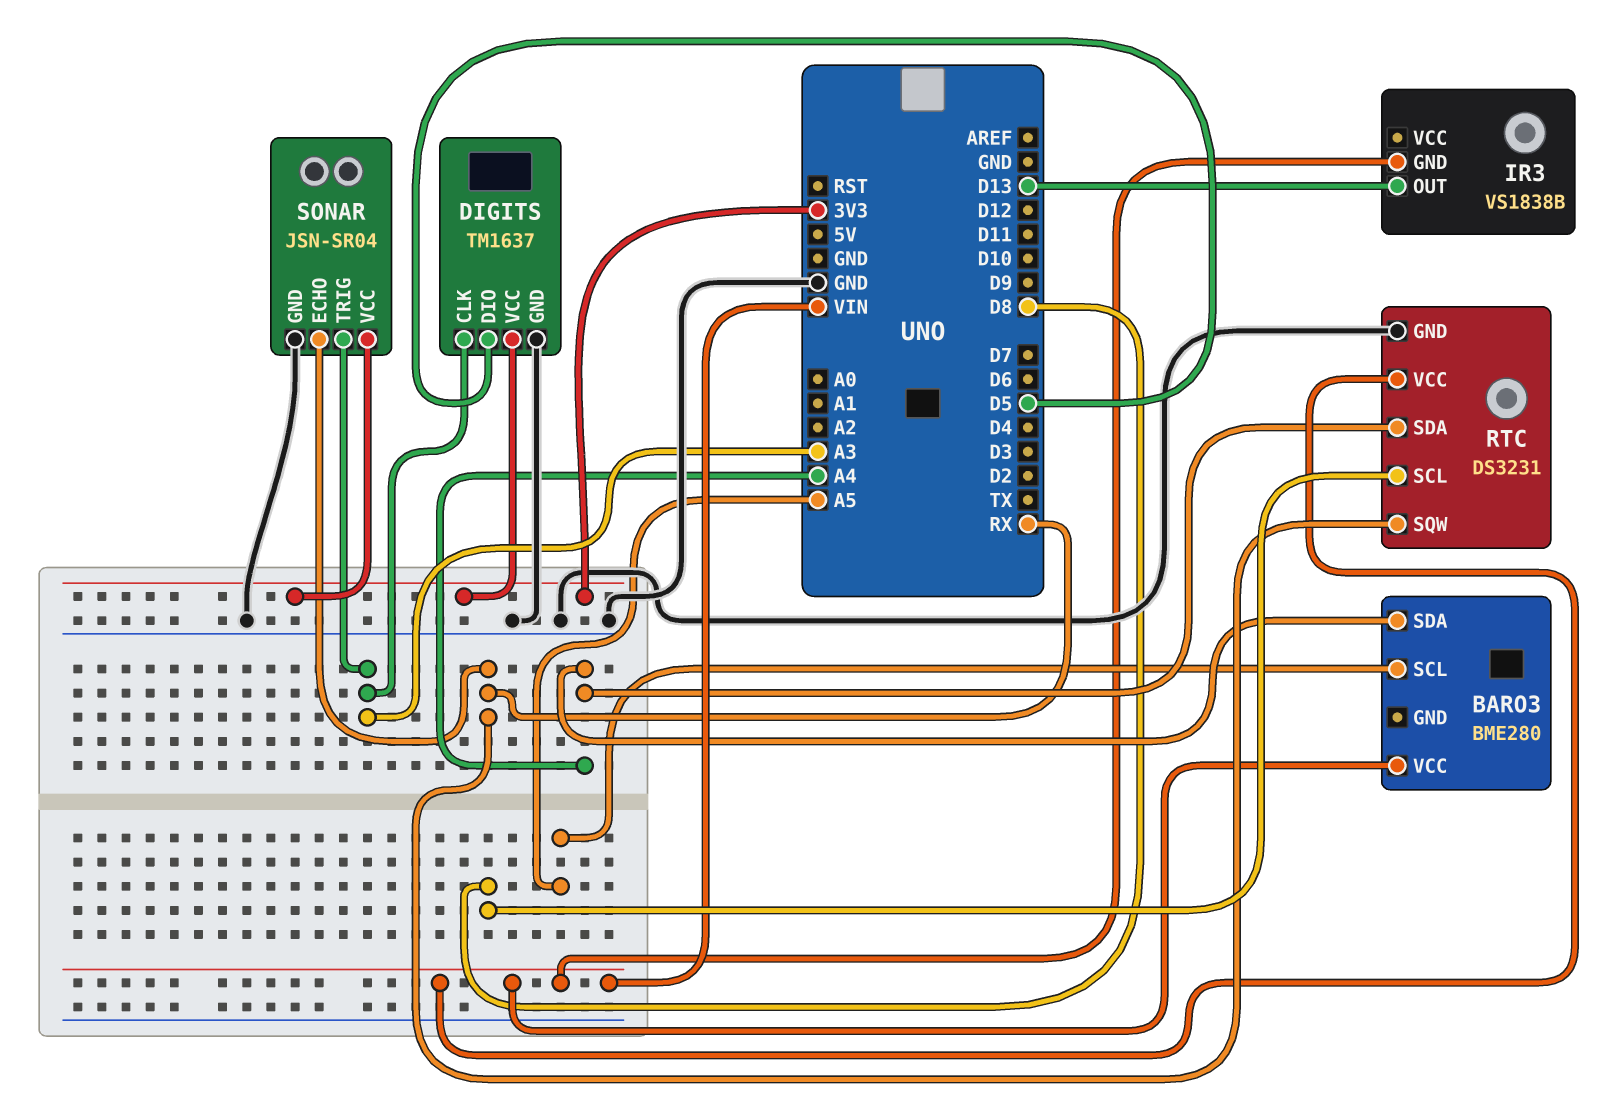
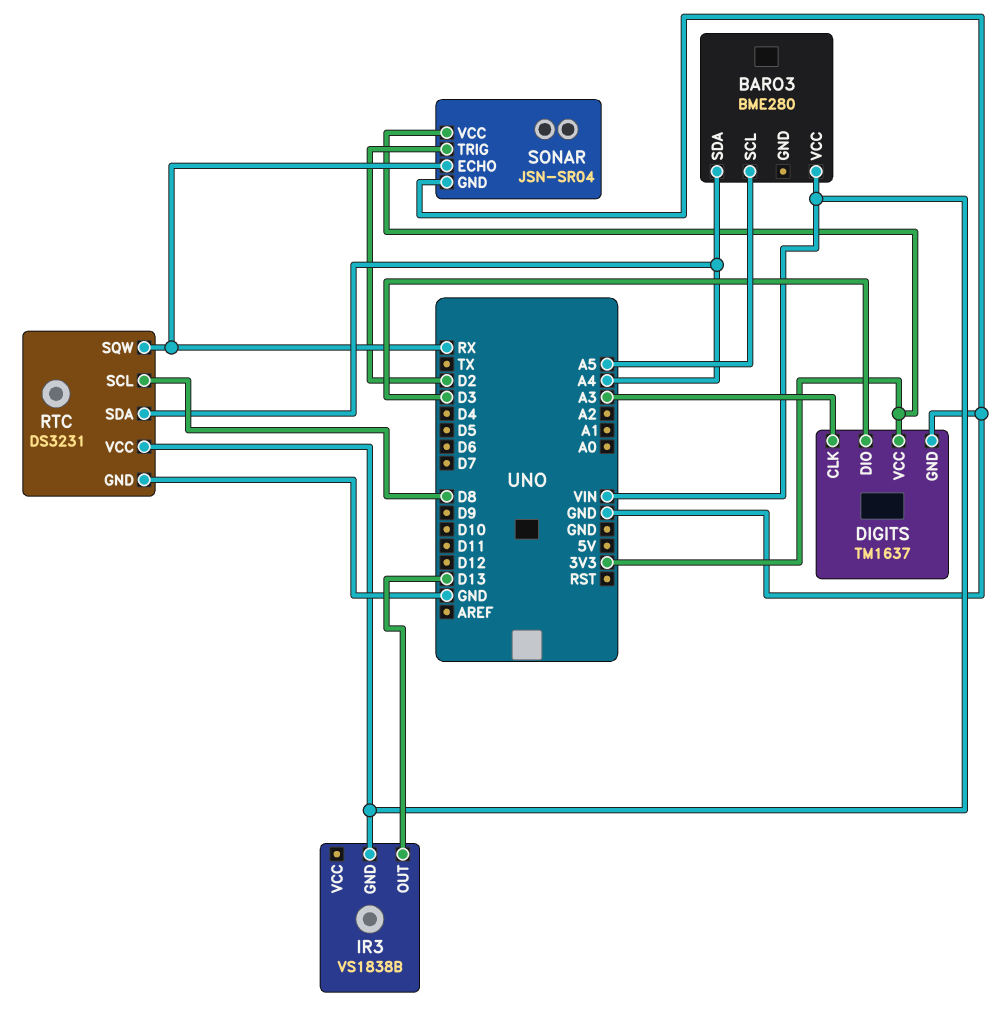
DIGITS pin DIO: D5 -> D3
SONAR pin TRIG: A3 -> D2

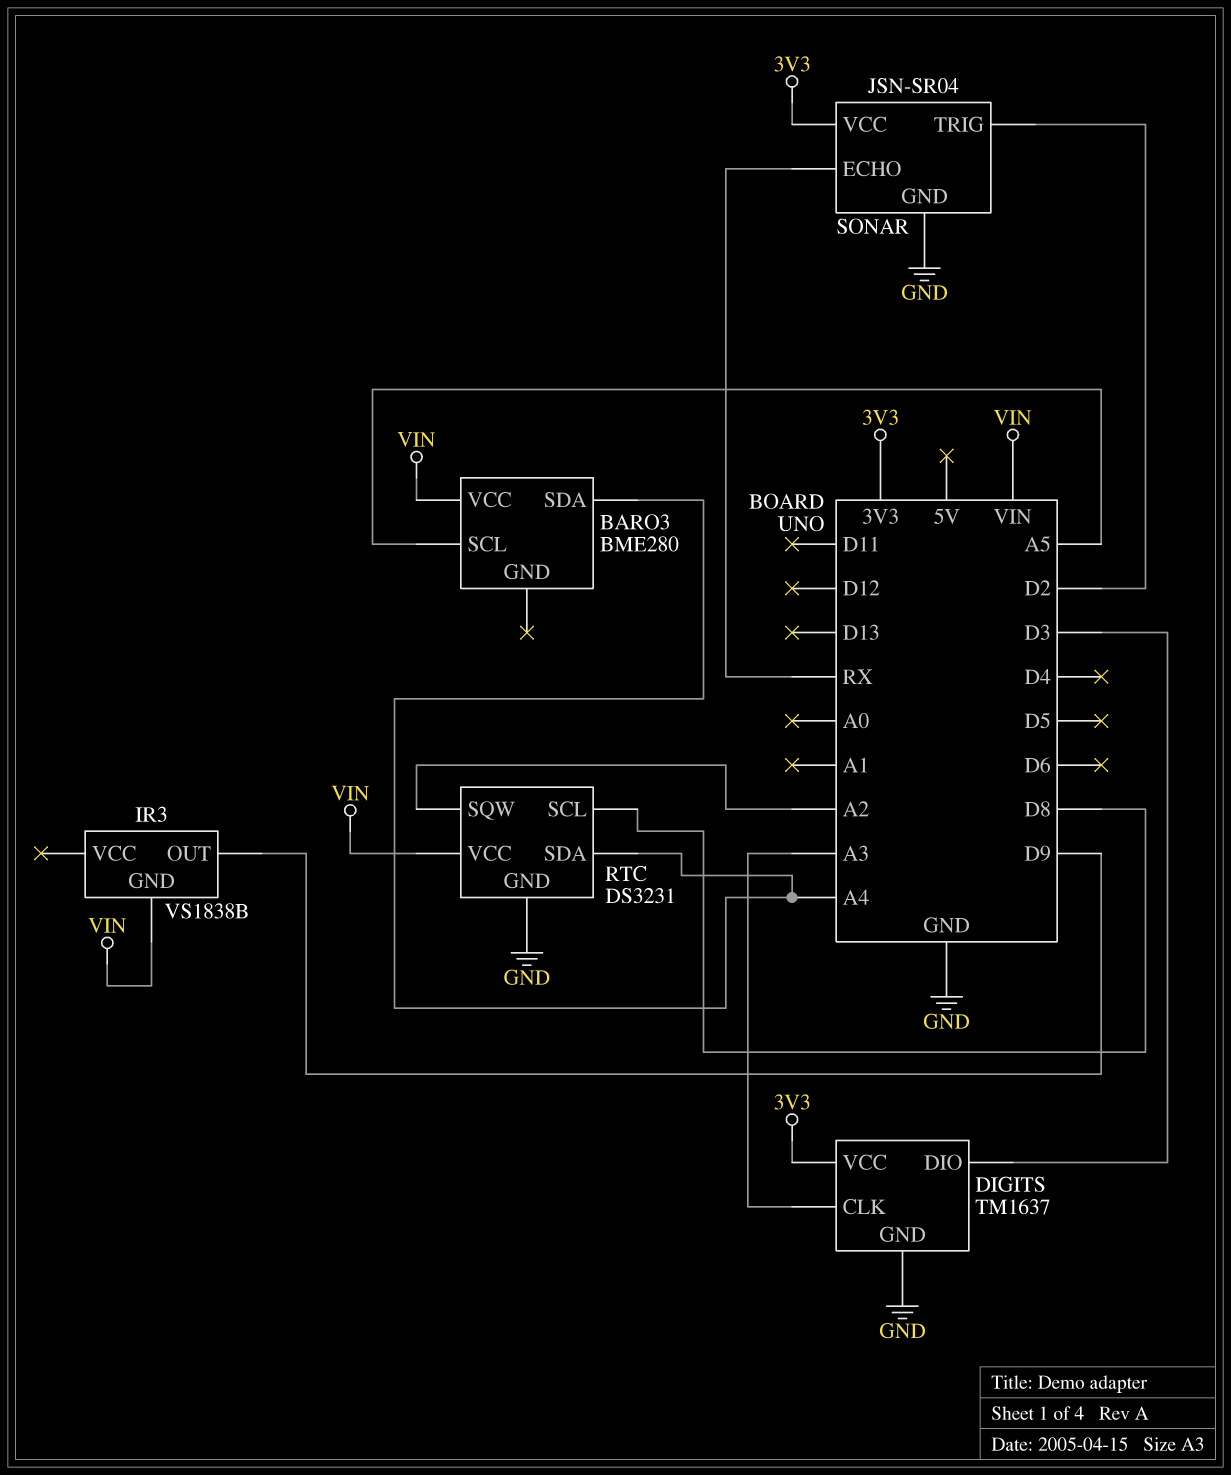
IR3 pin OUT: D13 -> D9
RTC pin SQW: RX -> A2

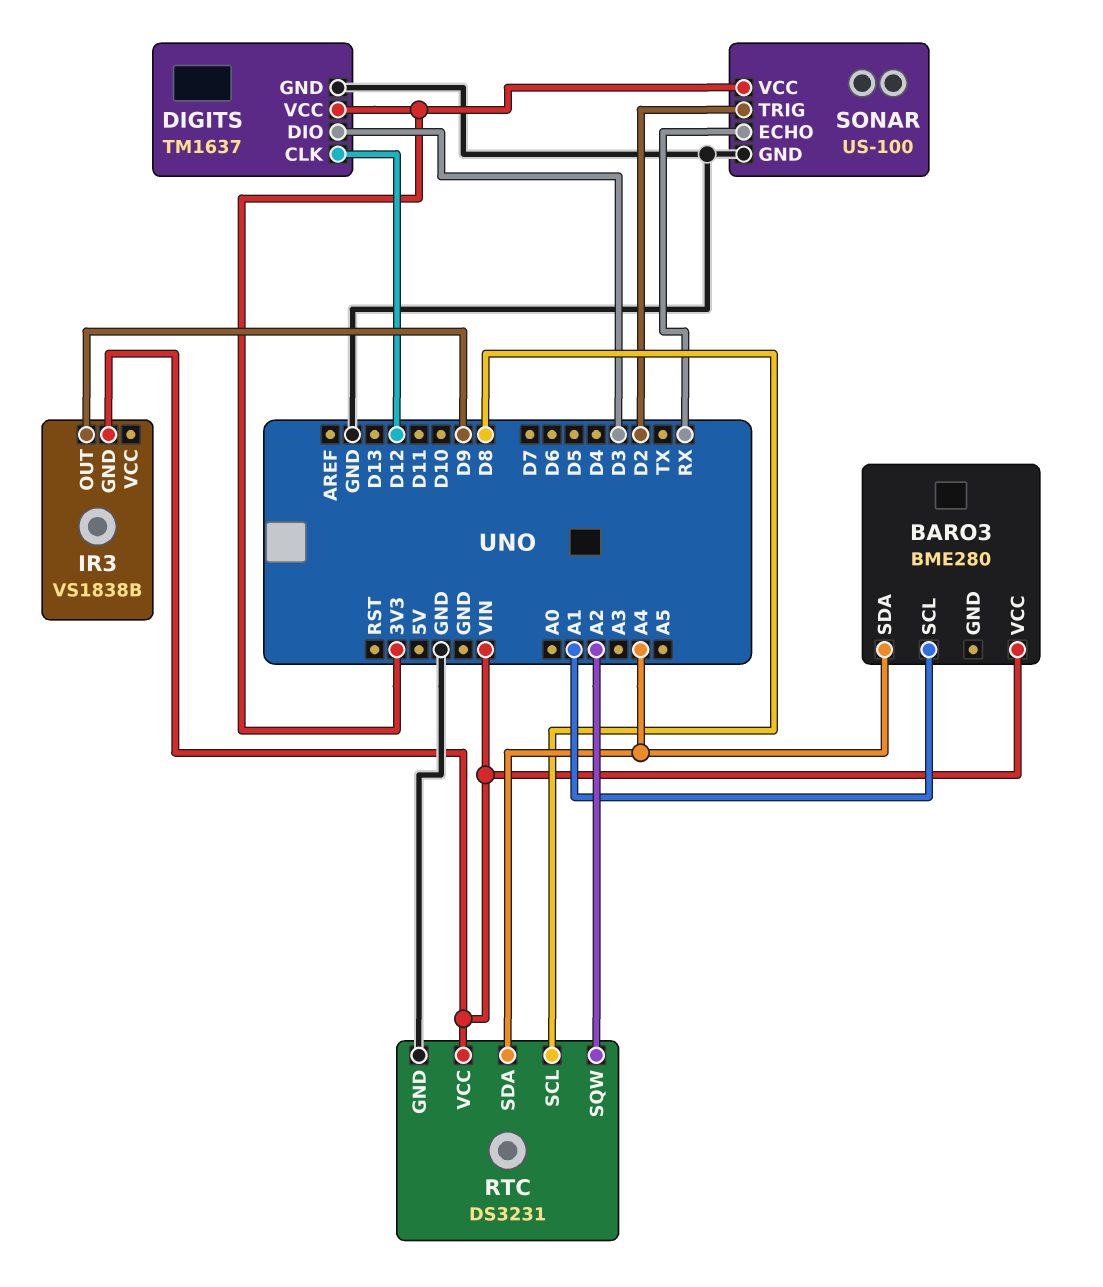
BARO3 pin SCL: A5 -> A1
DIGITS pin CLK: A3 -> D12
SONAR: JSN-SR04 -> US-100

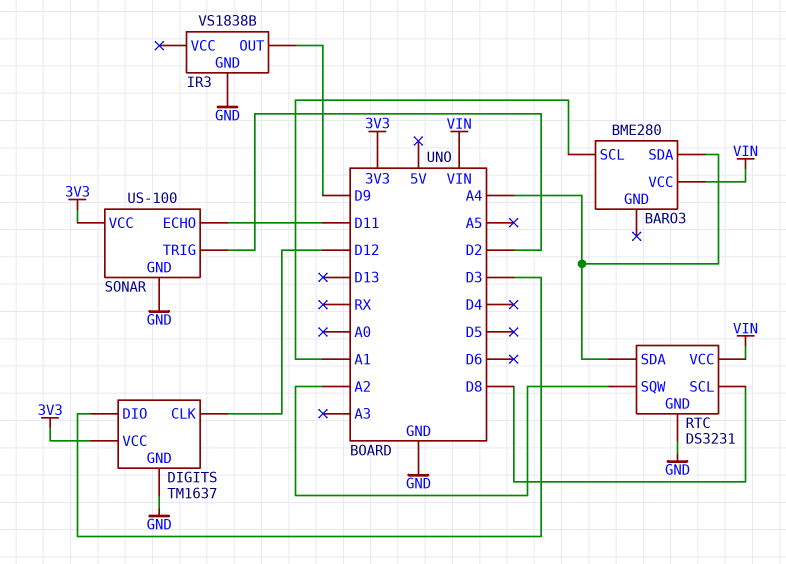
IR3 pin GND: VIN -> GND
SONAR pin ECHO: RX -> D11

